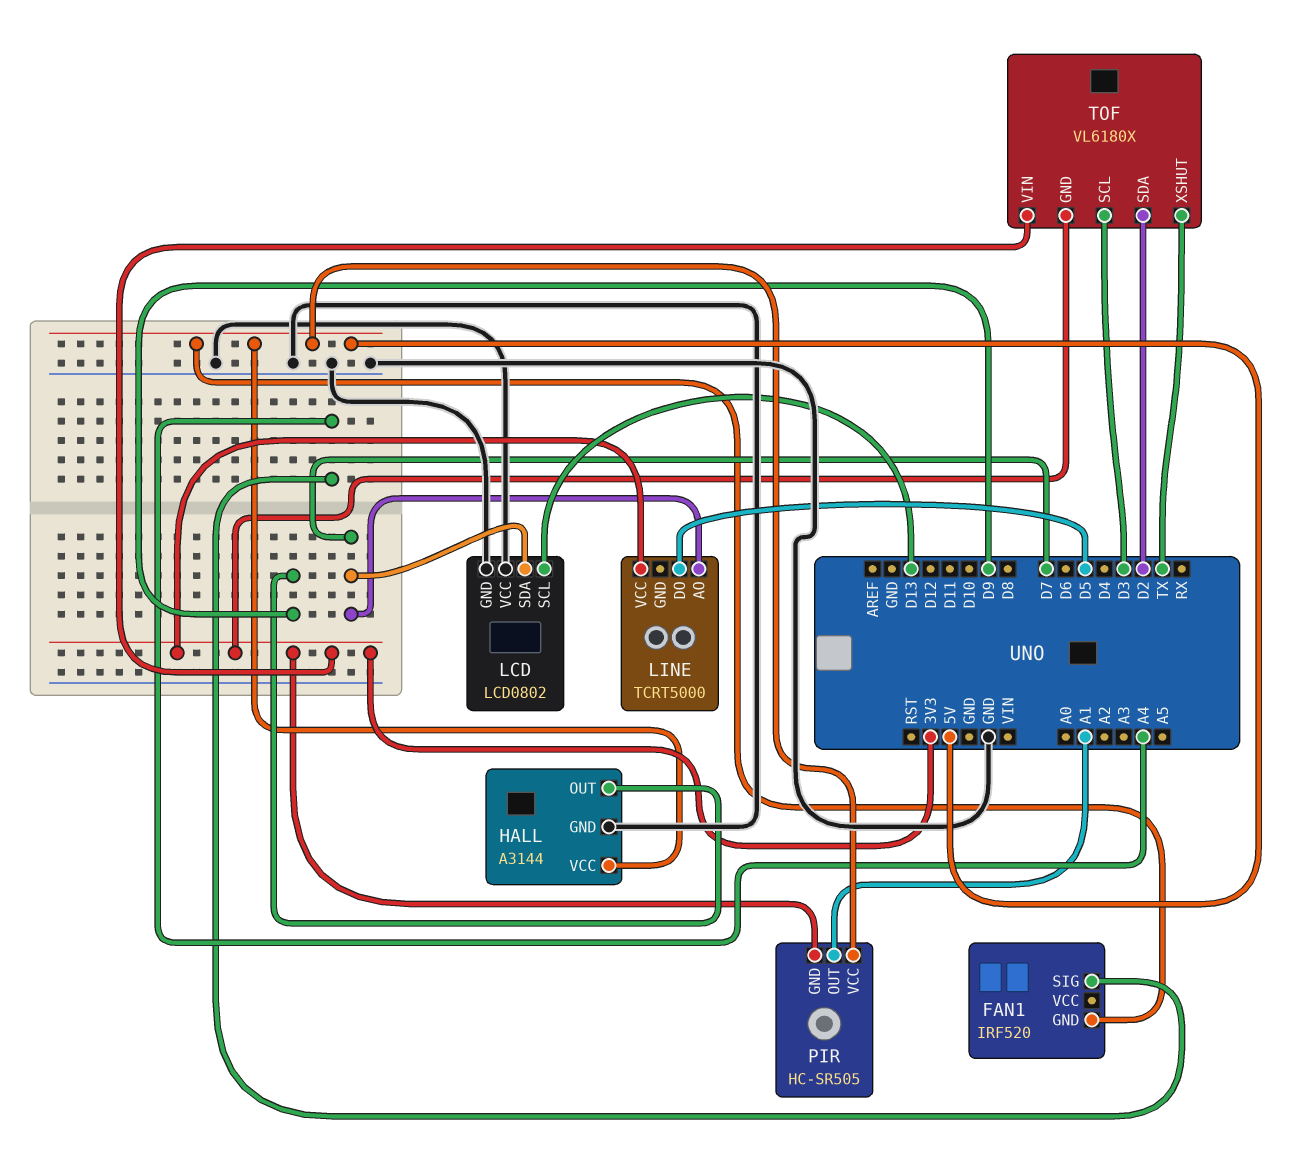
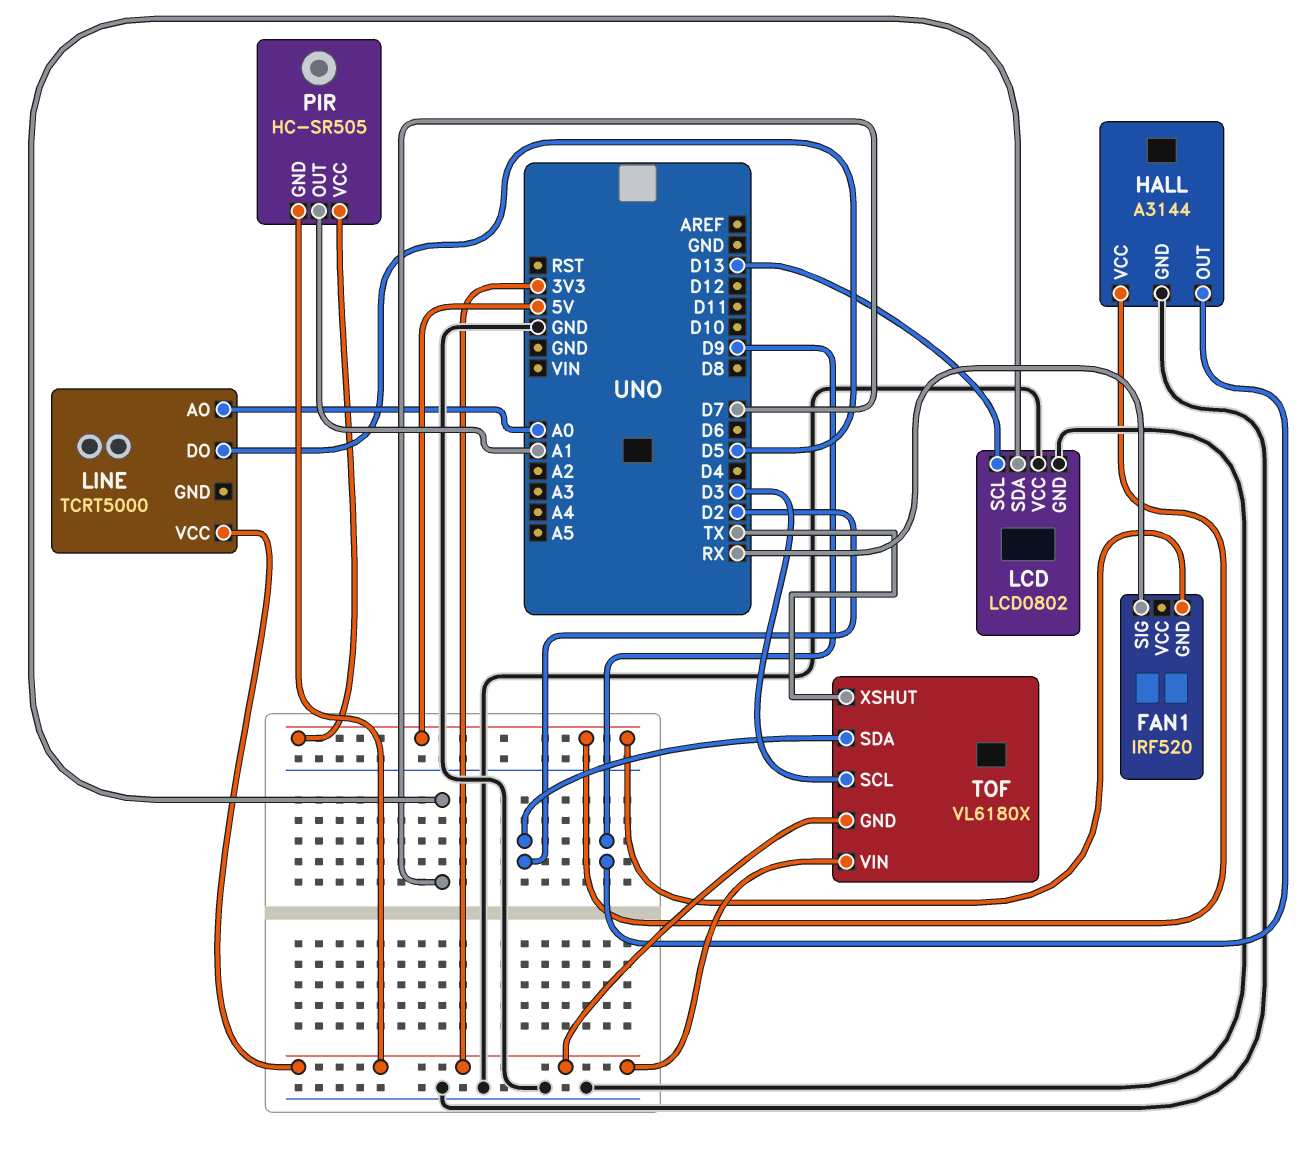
FAN1 pin SIG: A4 -> RX
LINE pin AO: D7 -> A0

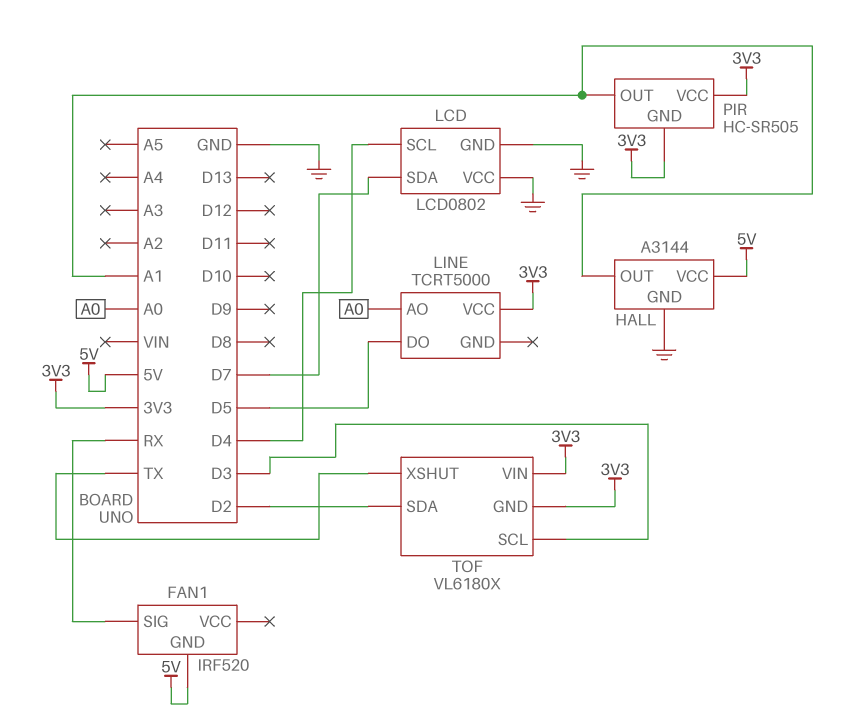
HALL pin OUT: D9 -> A1
LCD pin SCL: D13 -> D4
PIR pin VCC: 5V -> 3V3

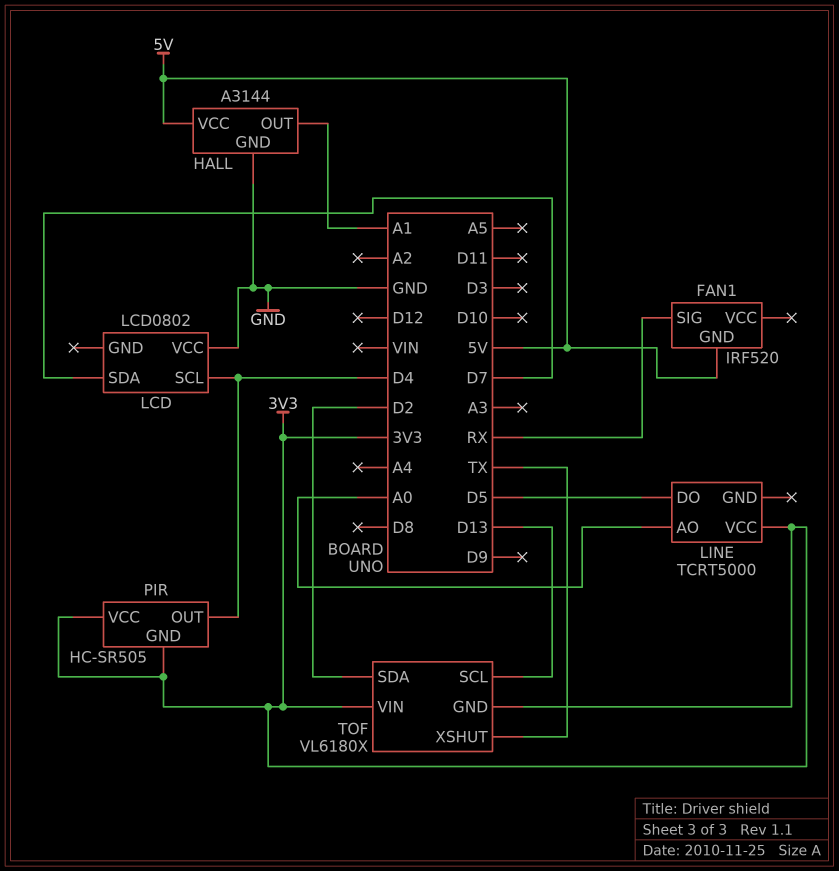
LCD pin GND: GND -> none
PIR pin OUT: A1 -> D4
TOF pin SCL: D3 -> D13

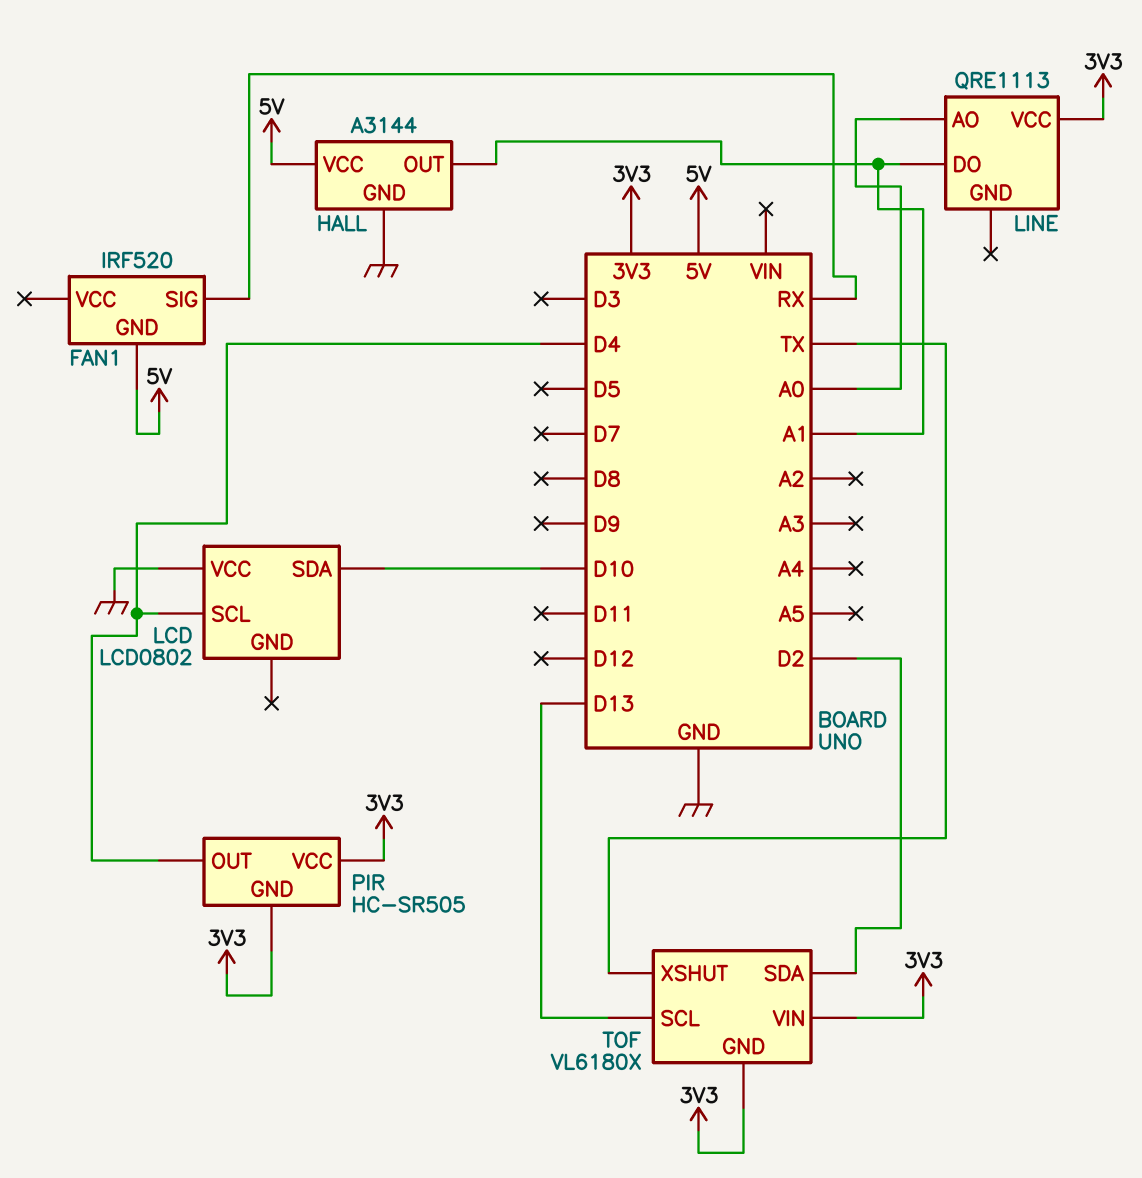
LCD pin SDA: D7 -> D10
LINE: TCRT5000 -> QRE1113
LINE pin DO: D5 -> A1

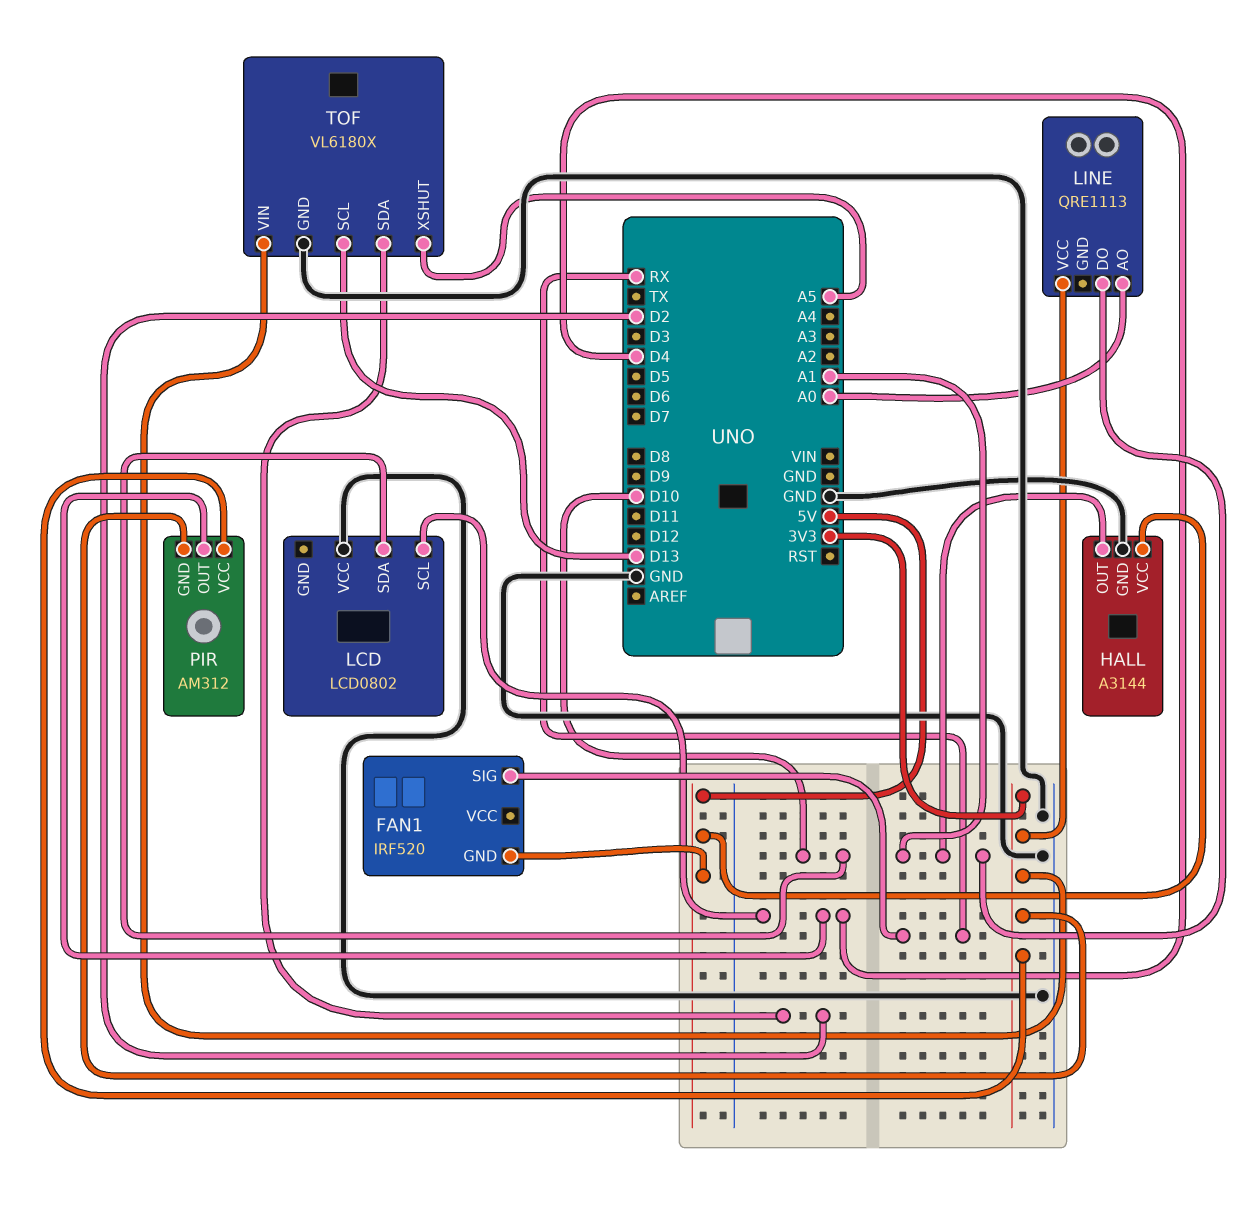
PIR: HC-SR505 -> AM312
TOF pin GND: 3V3 -> GND
TOF pin XSHUT: TX -> A5

